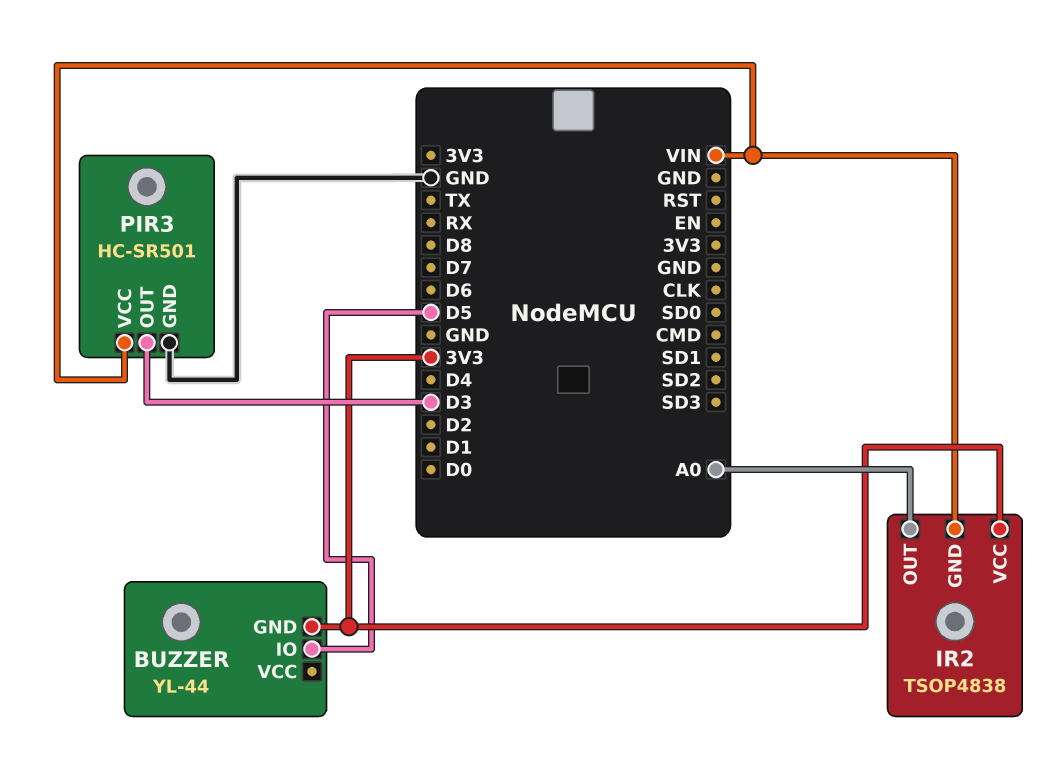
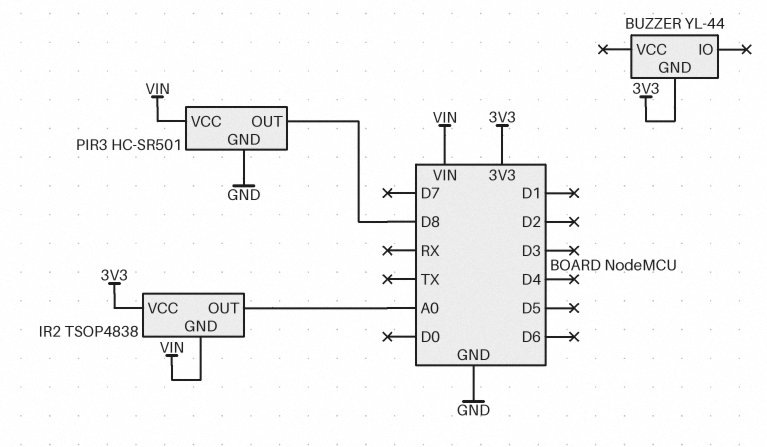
BUZZER pin IO: D5 -> none
PIR3 pin OUT: D3 -> D8

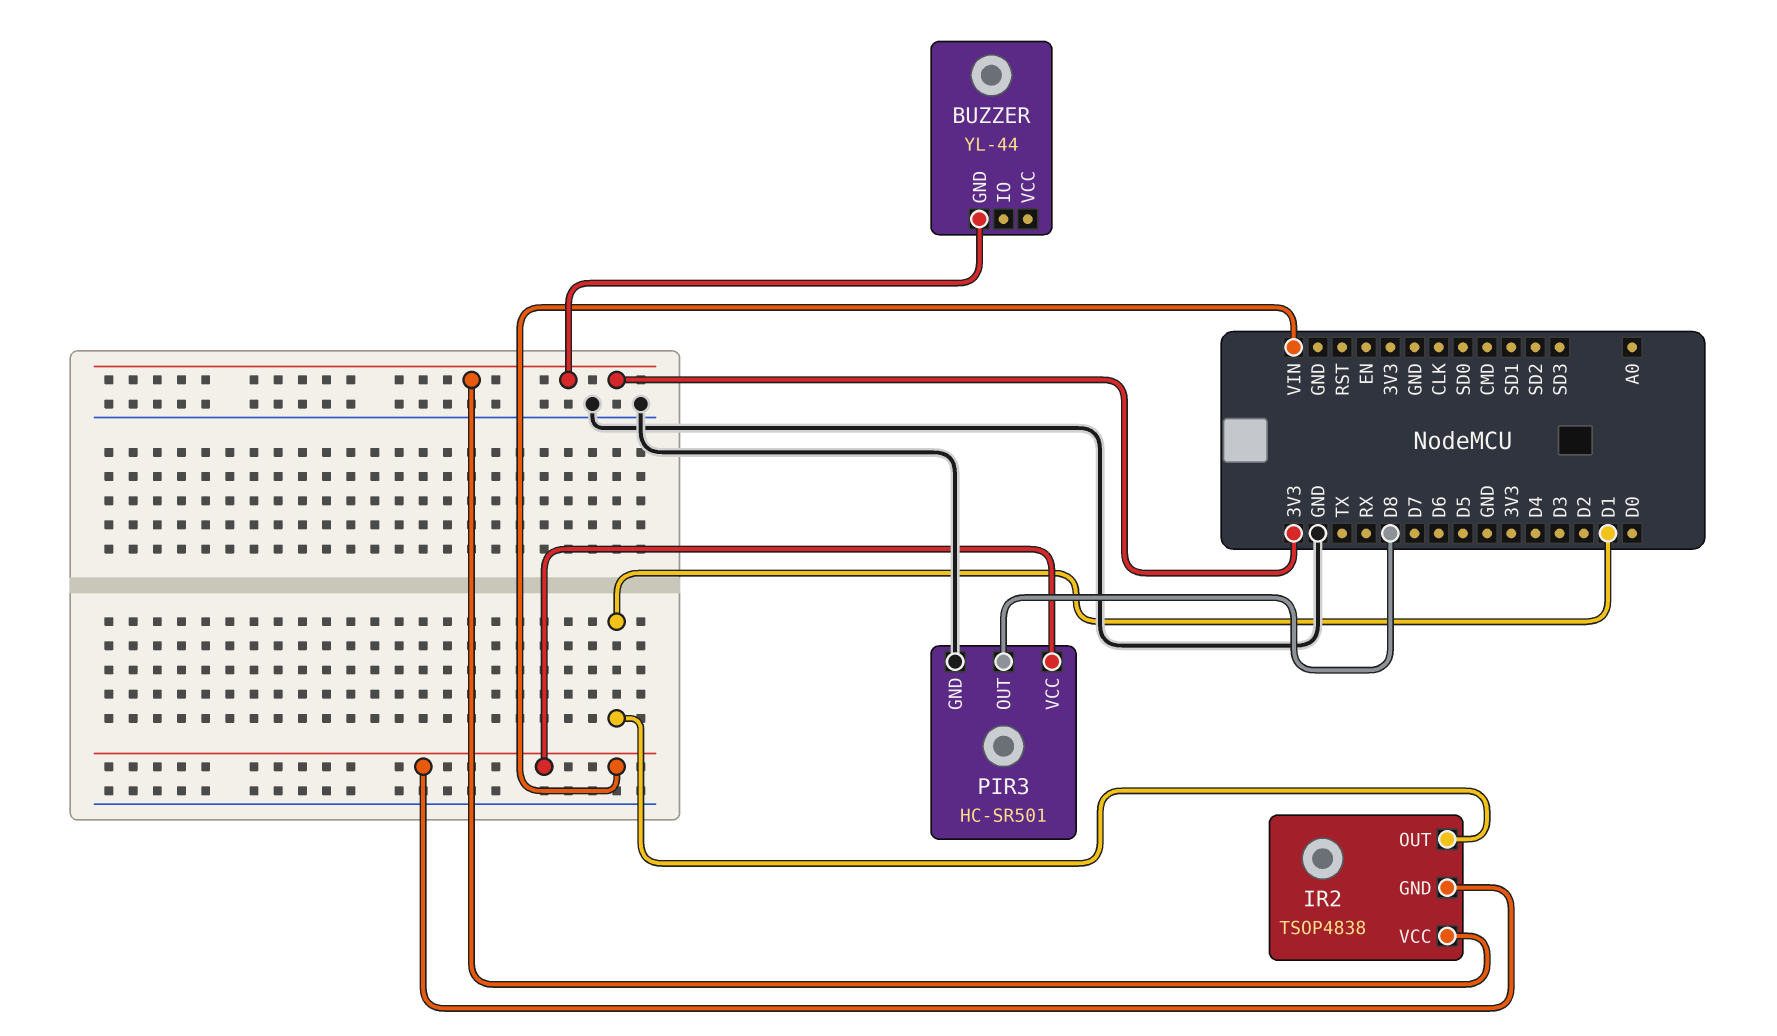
IR2 pin OUT: A0 -> D1

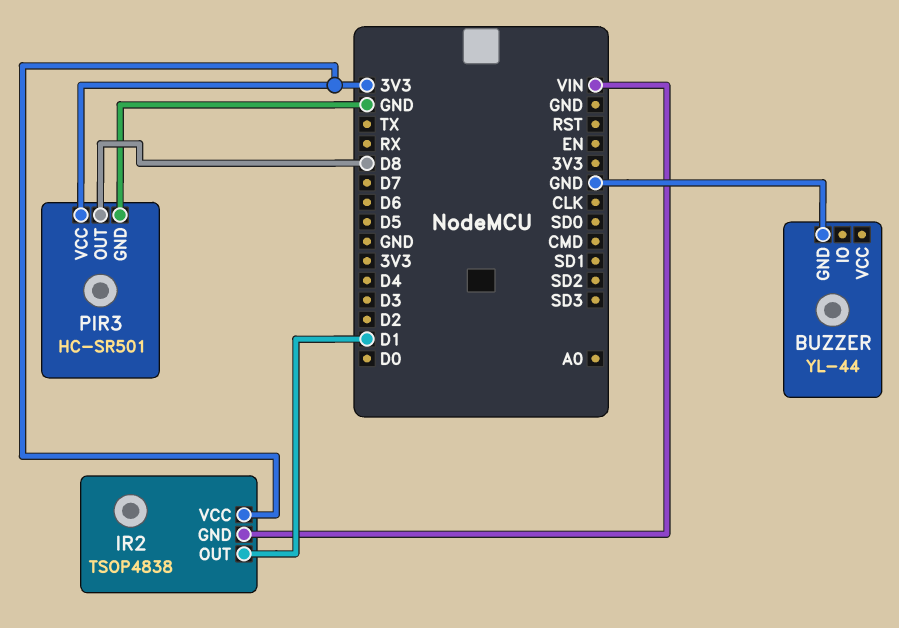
BUZZER pin GND: 3V3 -> GND
PIR3 pin VCC: VIN -> 3V3

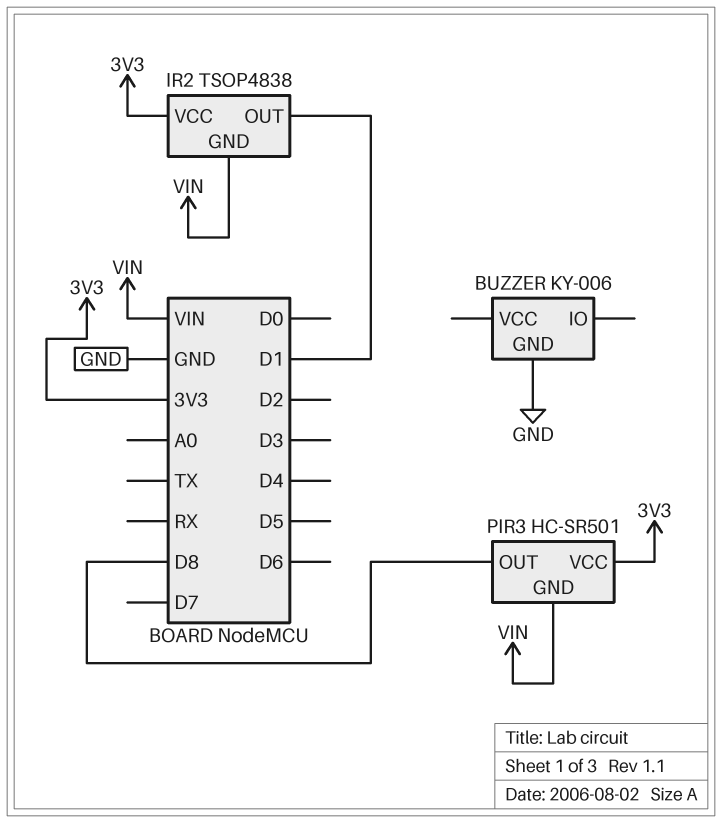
BUZZER: YL-44 -> KY-006
PIR3 pin GND: GND -> VIN

